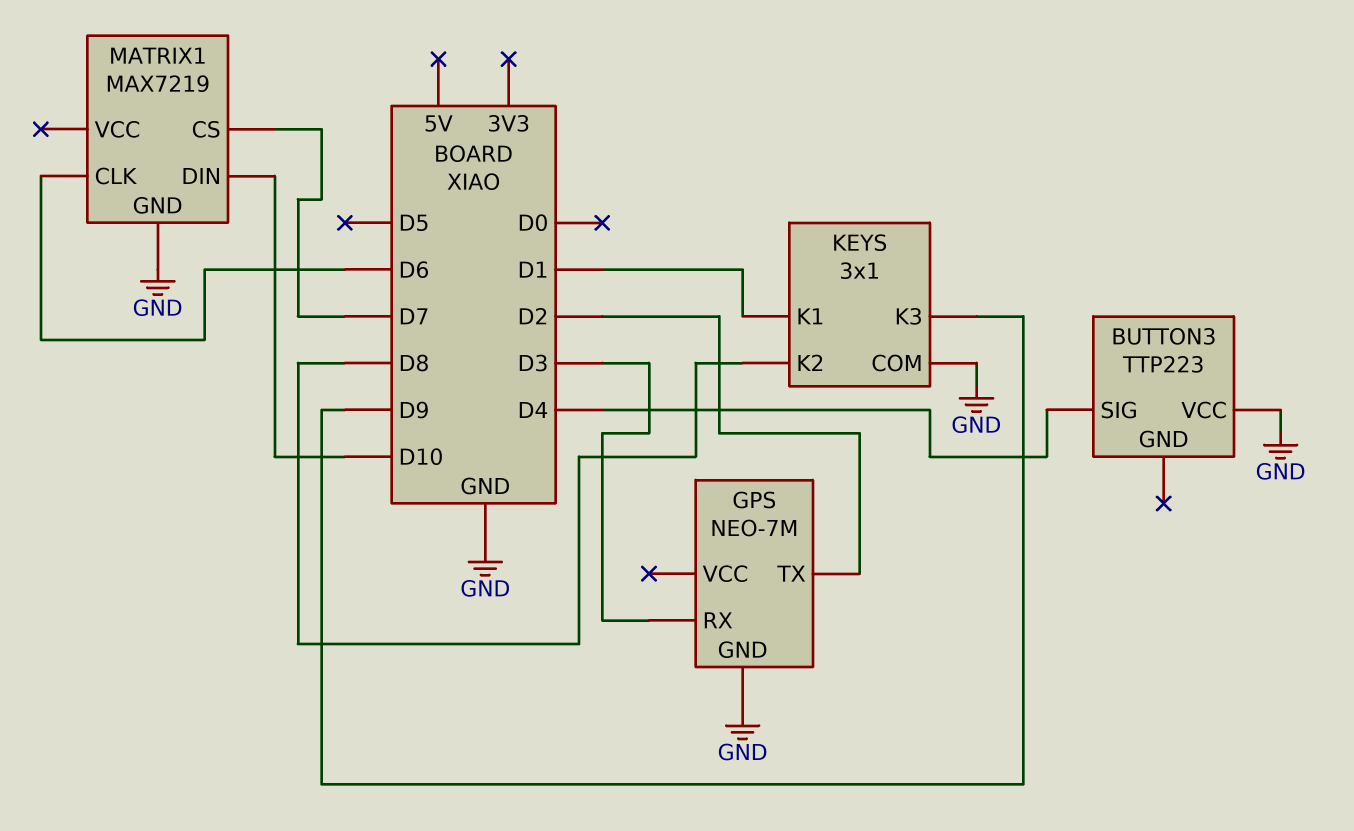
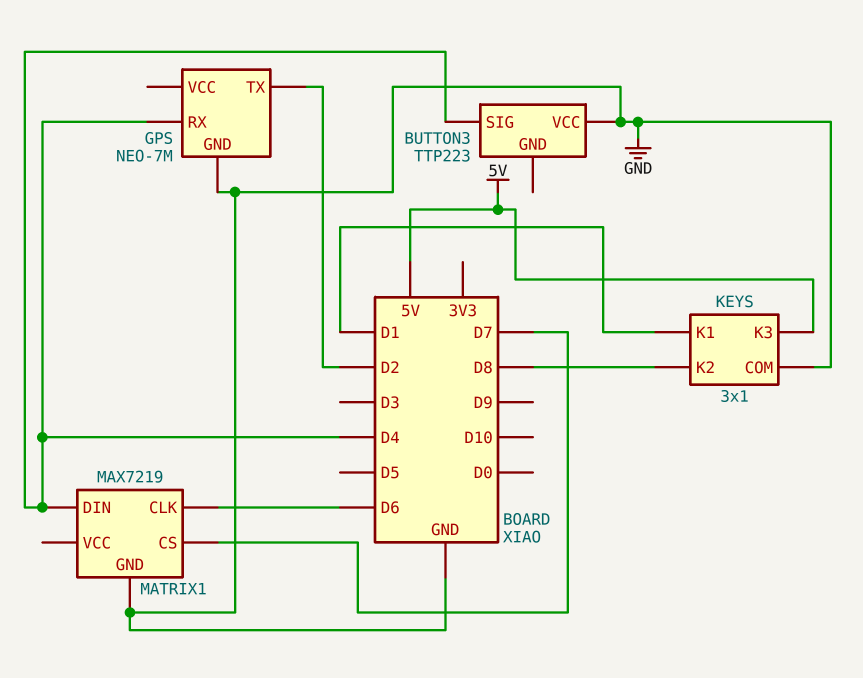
GPS pin RX: D3 -> D4
KEYS pin K3: D9 -> 5V
MATRIX1 pin DIN: D10 -> D4

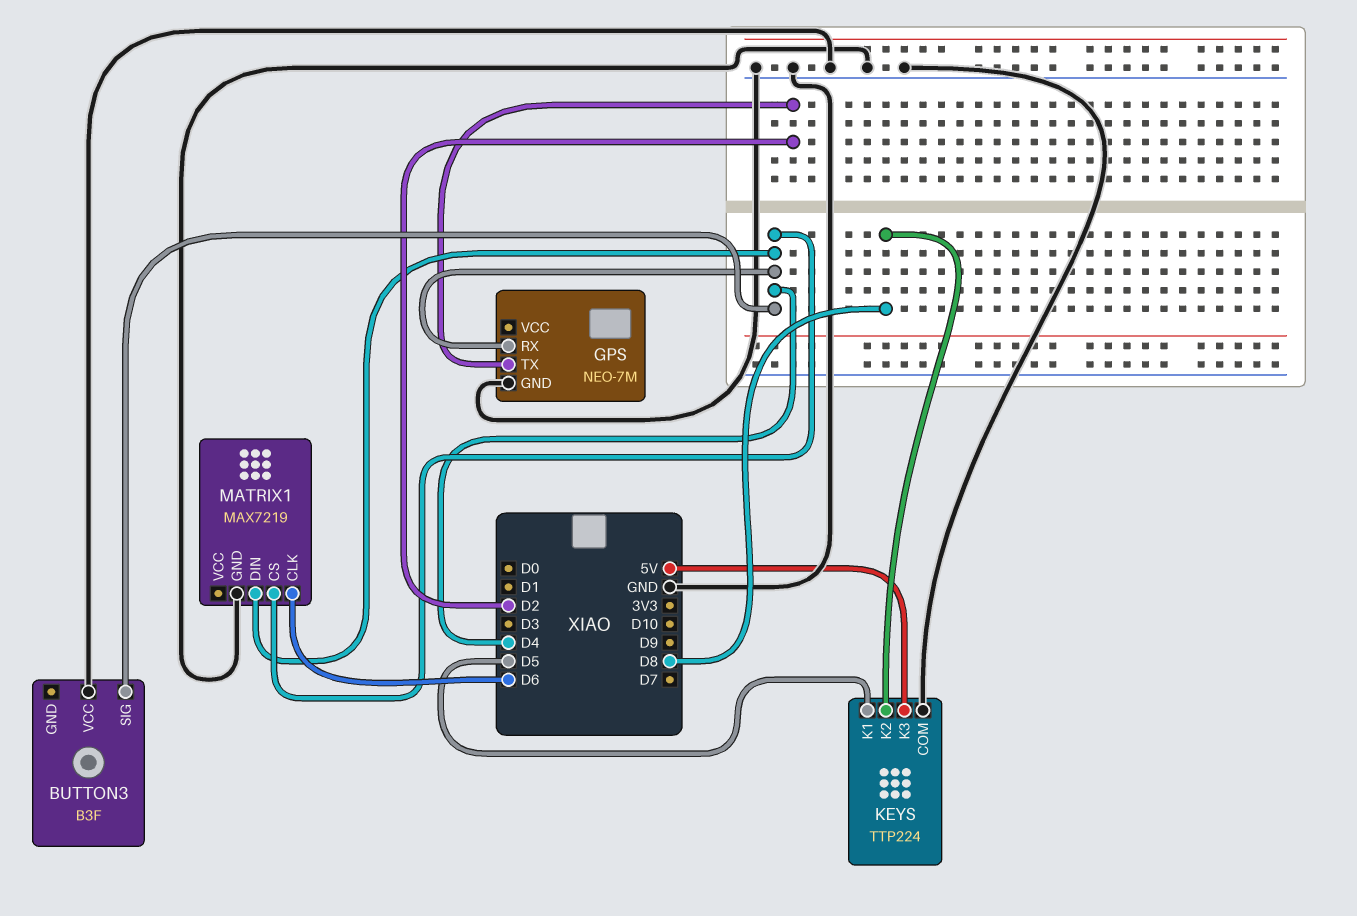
BUTTON3: TTP223 -> B3F
KEYS: 3x1 -> TTP224
KEYS pin K1: D1 -> D5
MATRIX1 pin CS: D7 -> D4

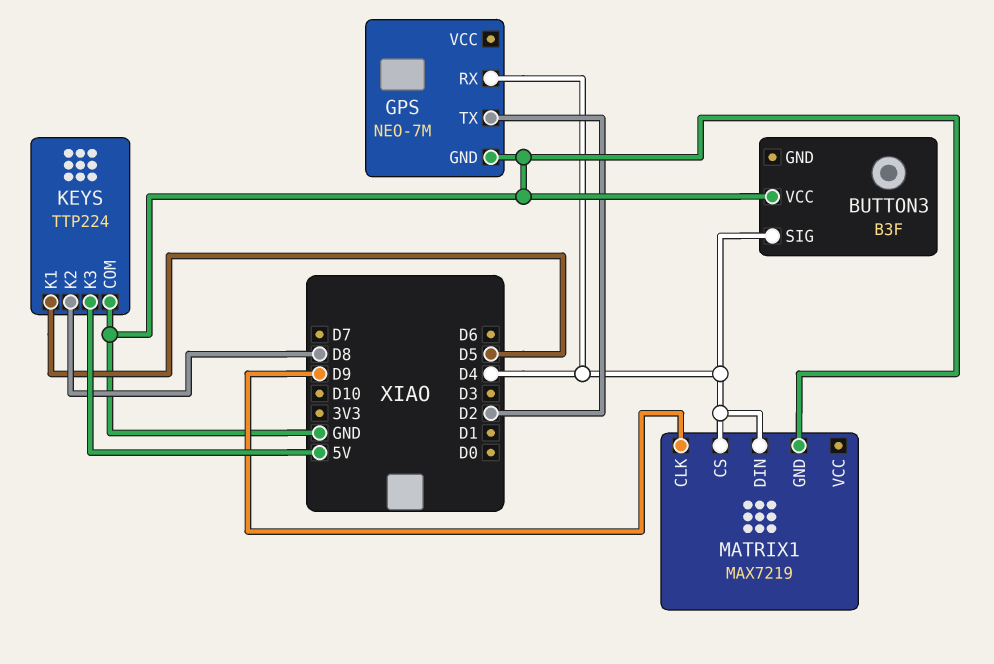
MATRIX1 pin CLK: D6 -> D9

